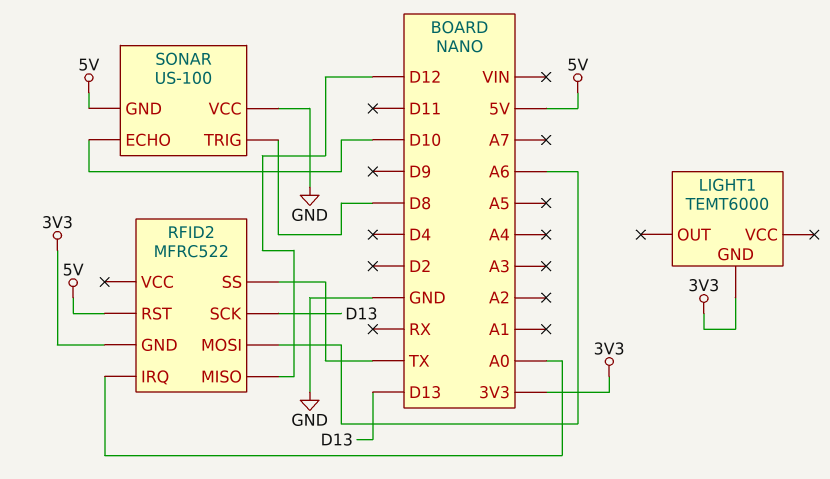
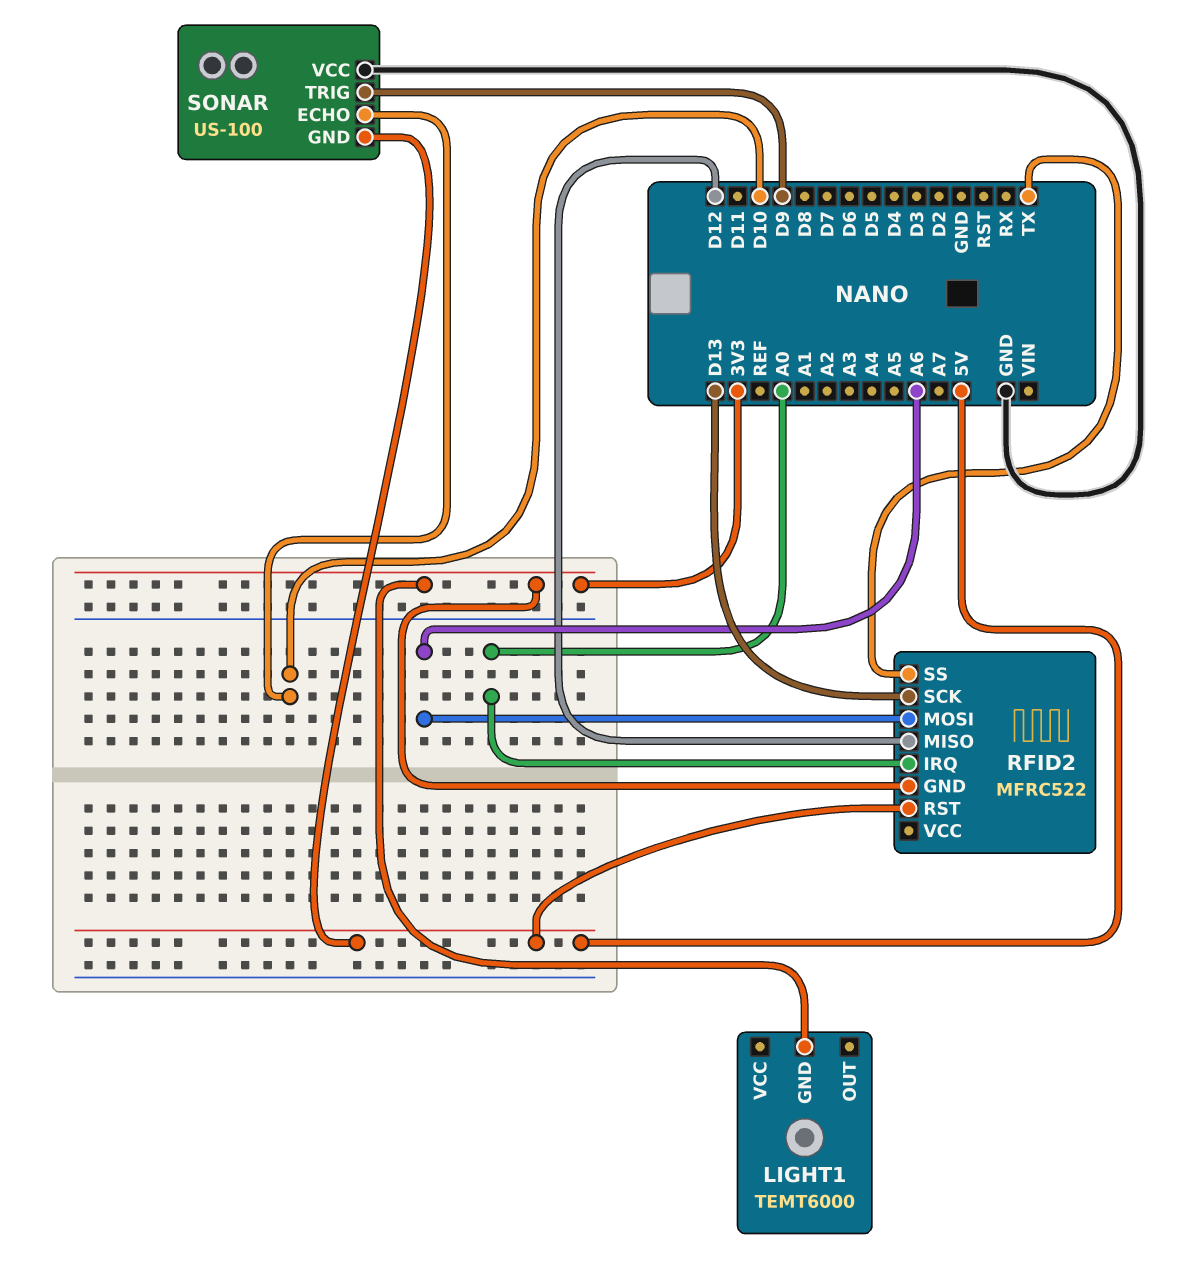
SONAR pin TRIG: D8 -> D9

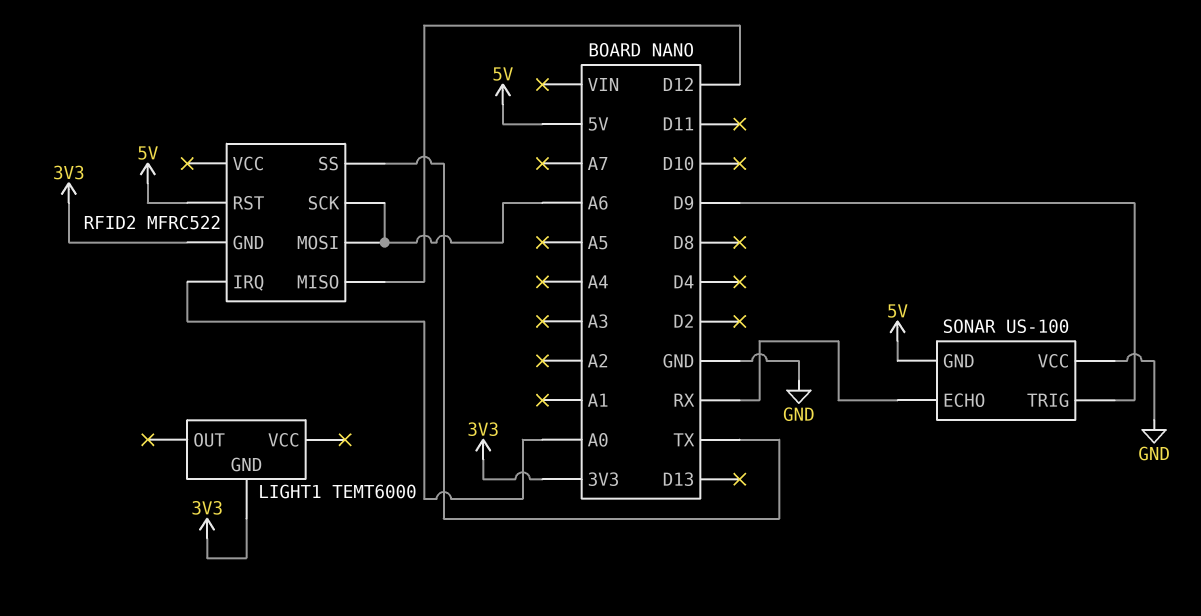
RFID2 pin SCK: D13 -> A6
SONAR pin ECHO: D10 -> RX

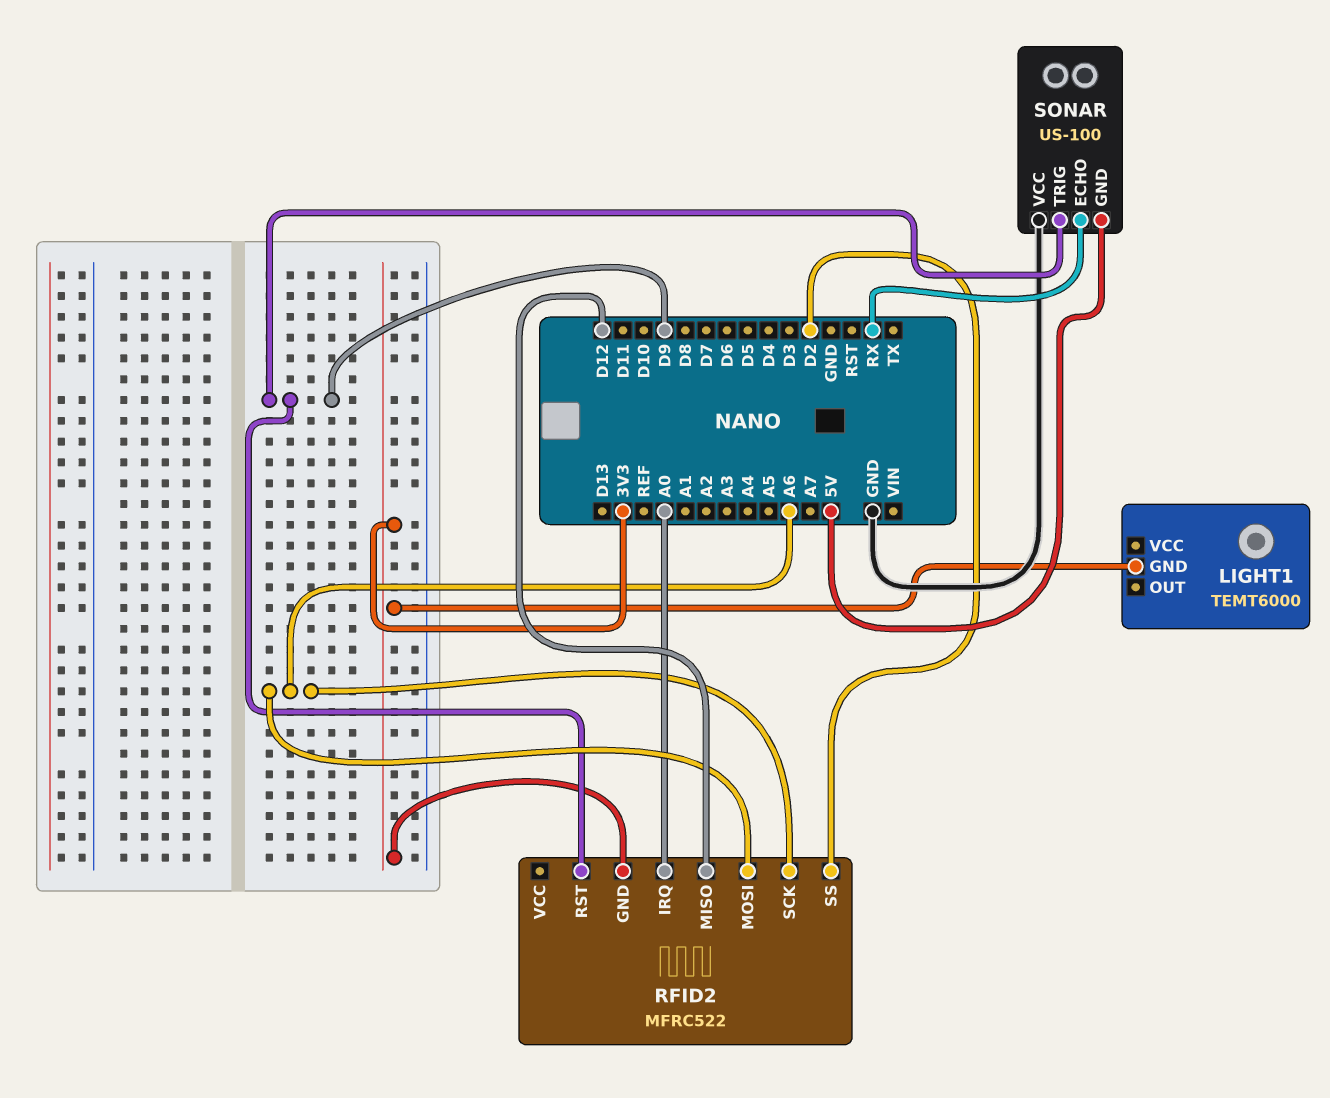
RFID2 pin RST: 5V -> D9
RFID2 pin SS: TX -> D2

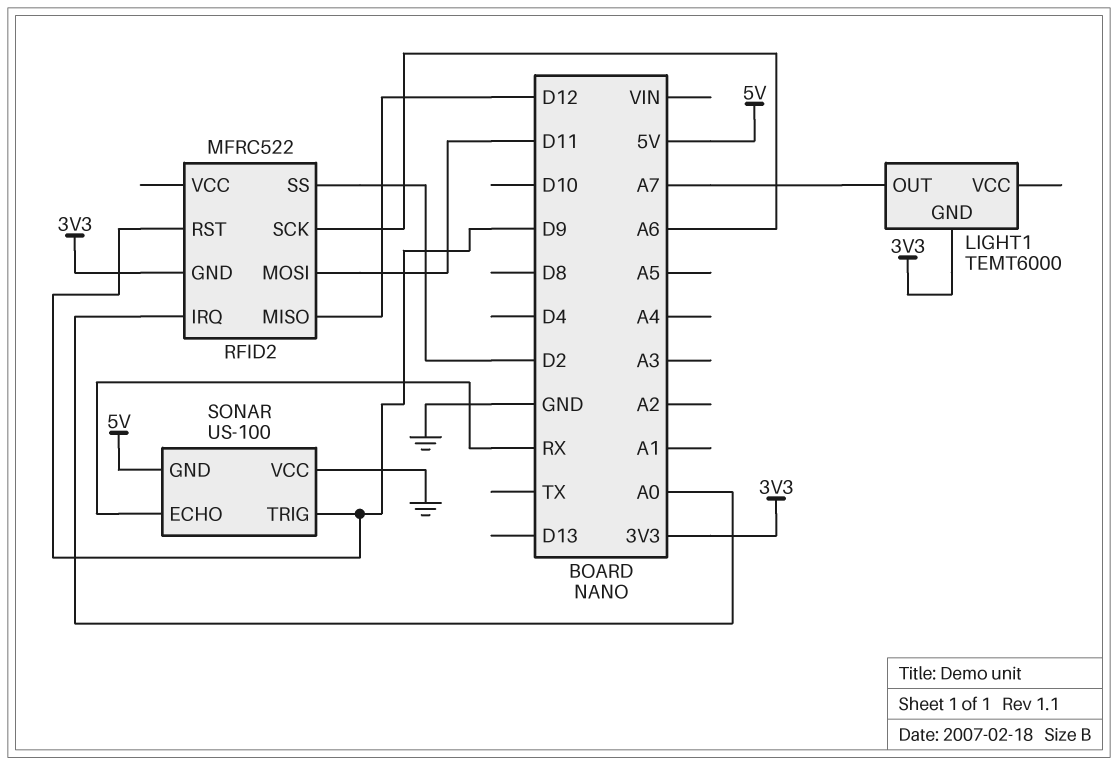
LIGHT1 pin OUT: none -> A7
RFID2 pin MOSI: A6 -> D11

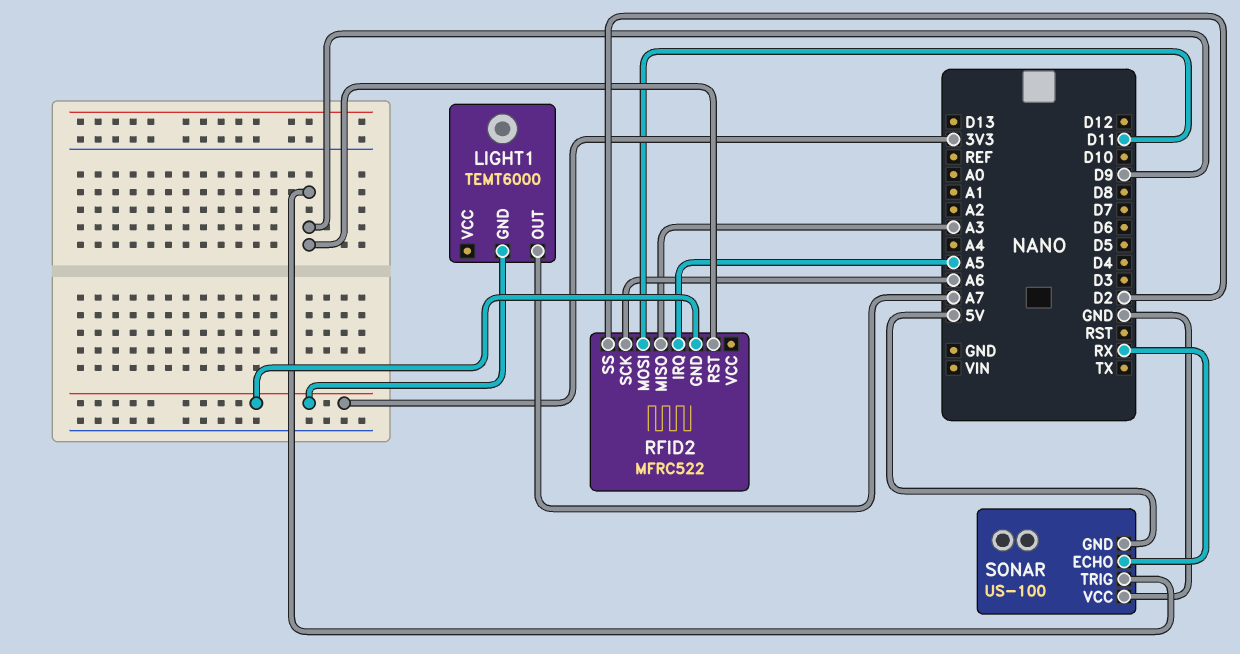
RFID2 pin IRQ: A0 -> A5
RFID2 pin MISO: D12 -> A3

